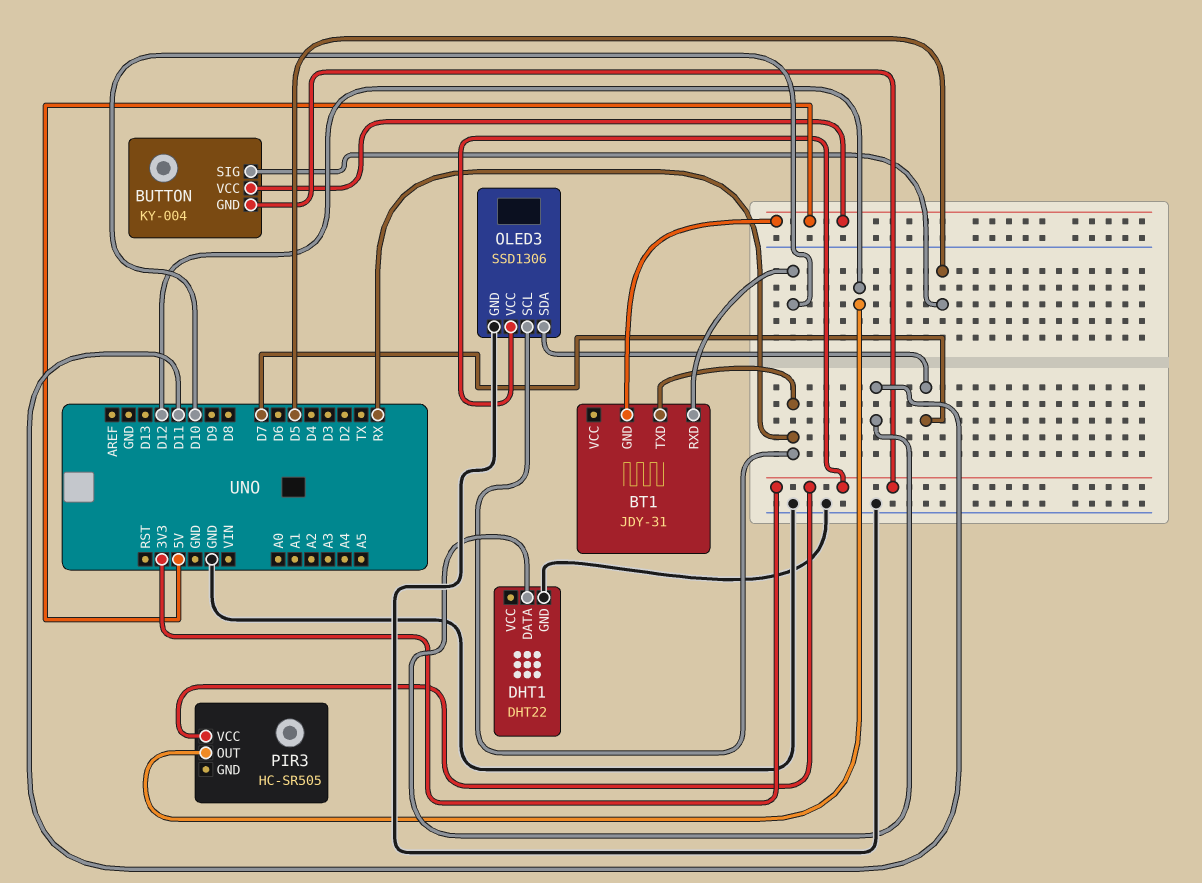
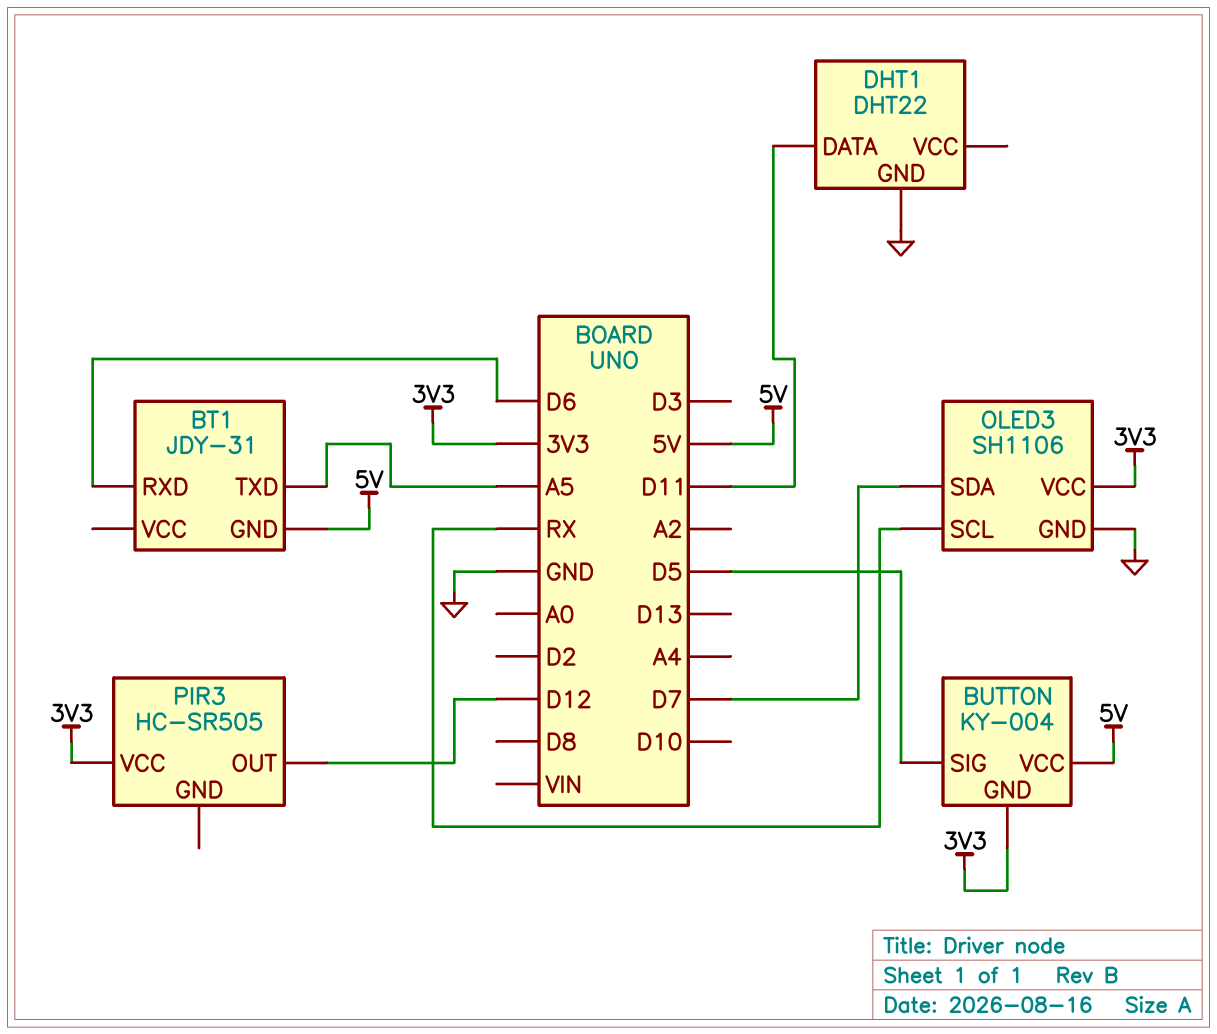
BT1 pin RXD: D10 -> D6
BT1 pin TXD: RX -> A5
OLED3: SSD1306 -> SH1106

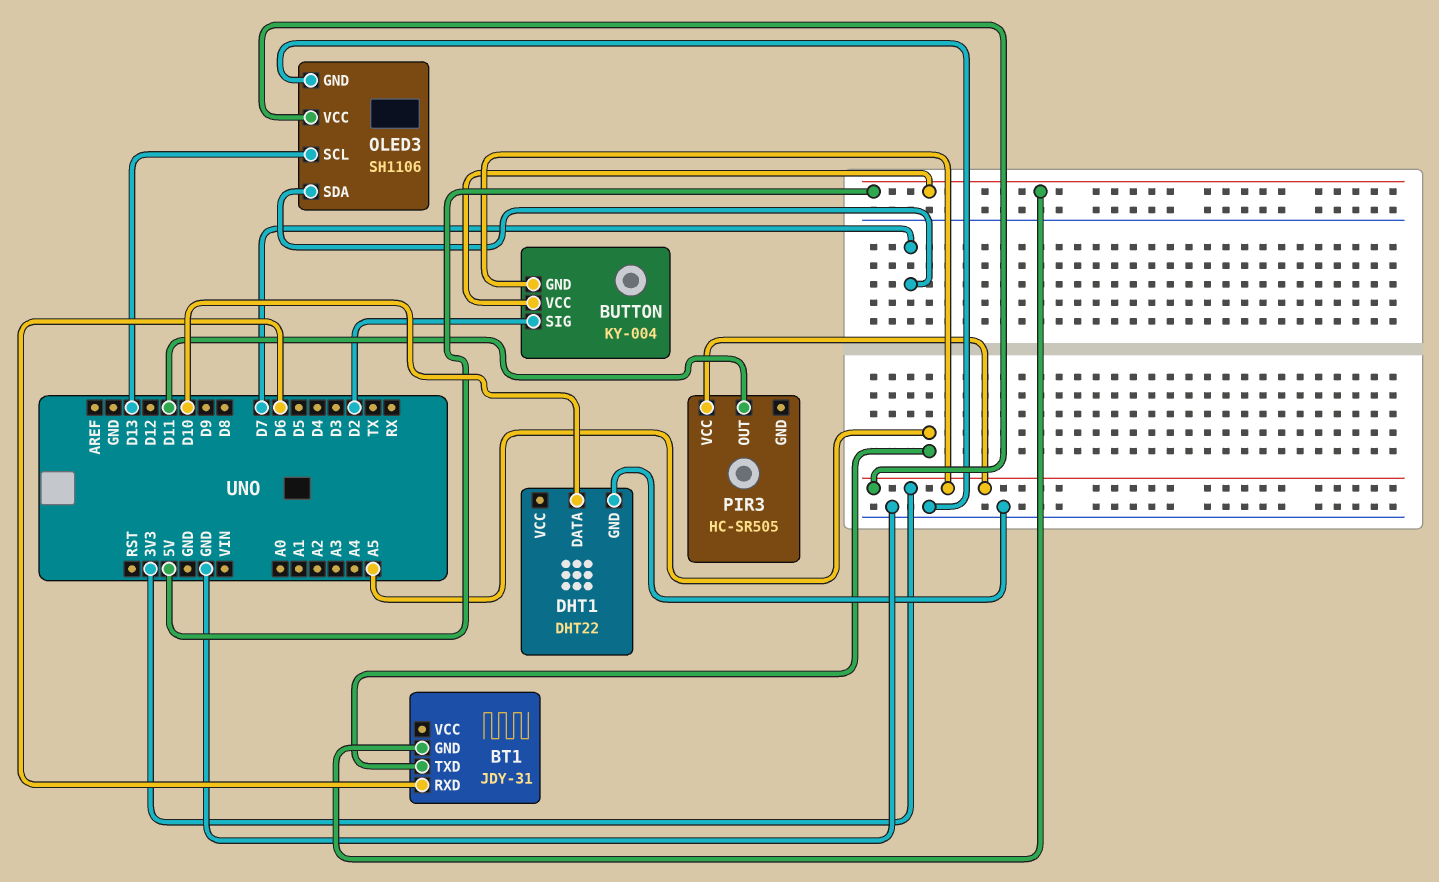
BUTTON pin SIG: D5 -> D2
DHT1 pin DATA: D11 -> D10
OLED3 pin SCL: RX -> D13
PIR3 pin OUT: D12 -> D11

